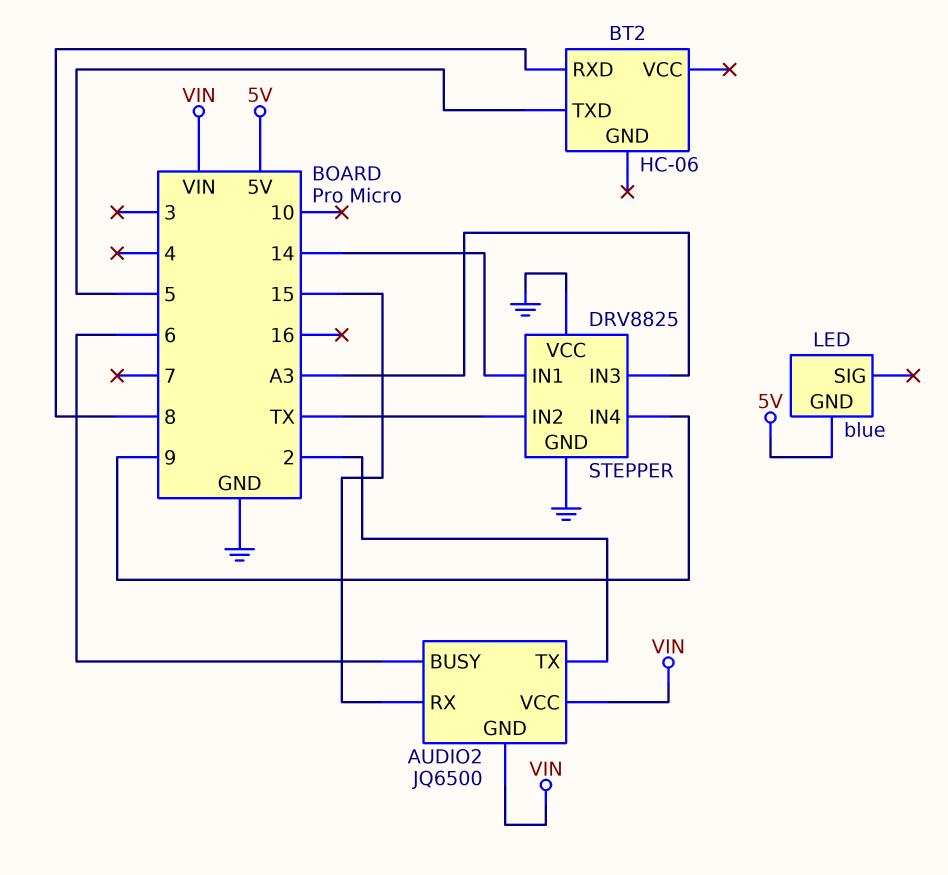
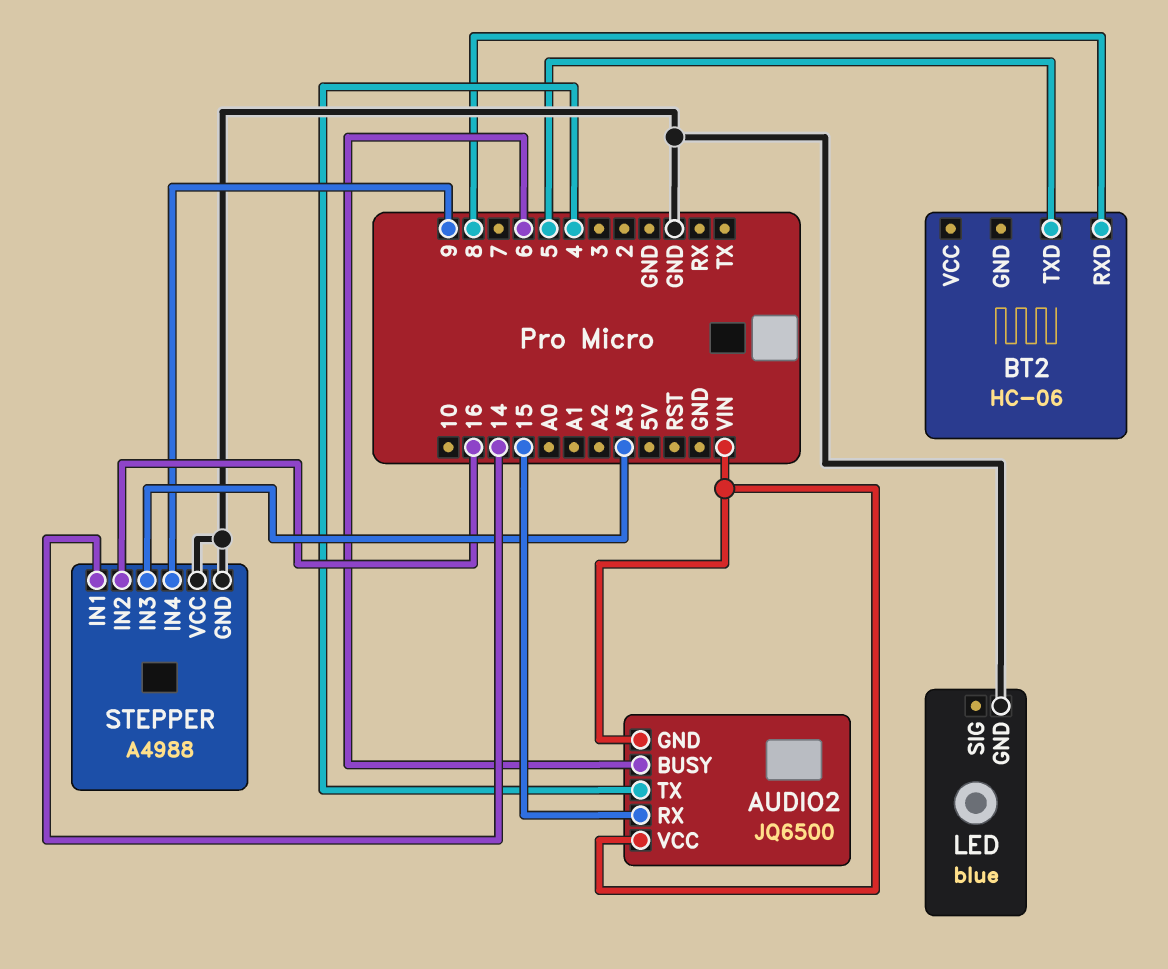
AUDIO2 pin TX: 2 -> 4
LED pin GND: 5V -> GND
STEPPER: DRV8825 -> A4988
STEPPER pin IN2: TX -> 16

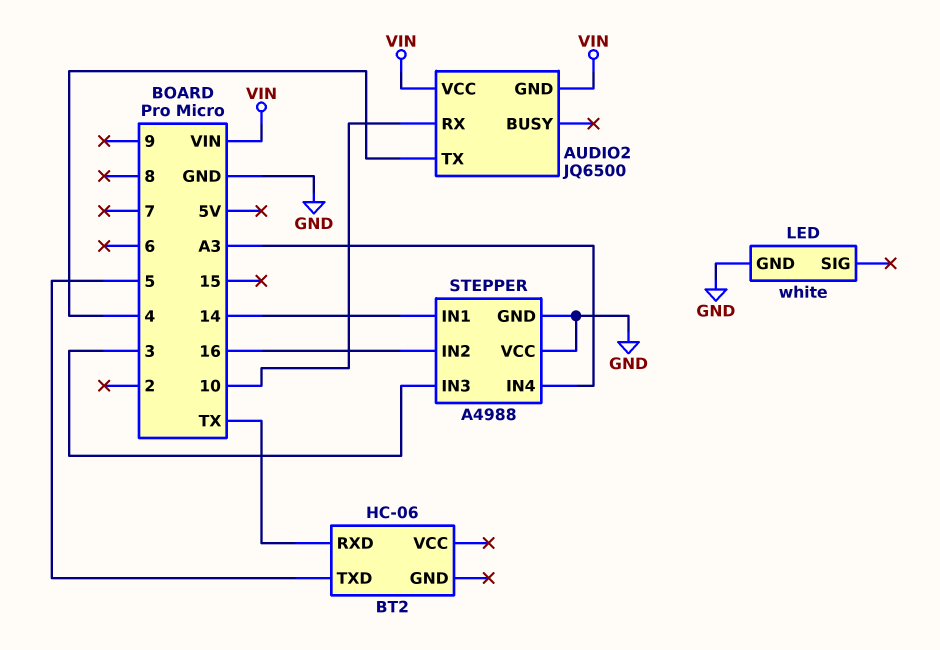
AUDIO2 pin BUSY: 6 -> none
AUDIO2 pin RX: 15 -> 10
BT2 pin RXD: 8 -> TX
LED: blue -> white
STEPPER pin IN3: A3 -> 3
STEPPER pin IN4: 9 -> A3

